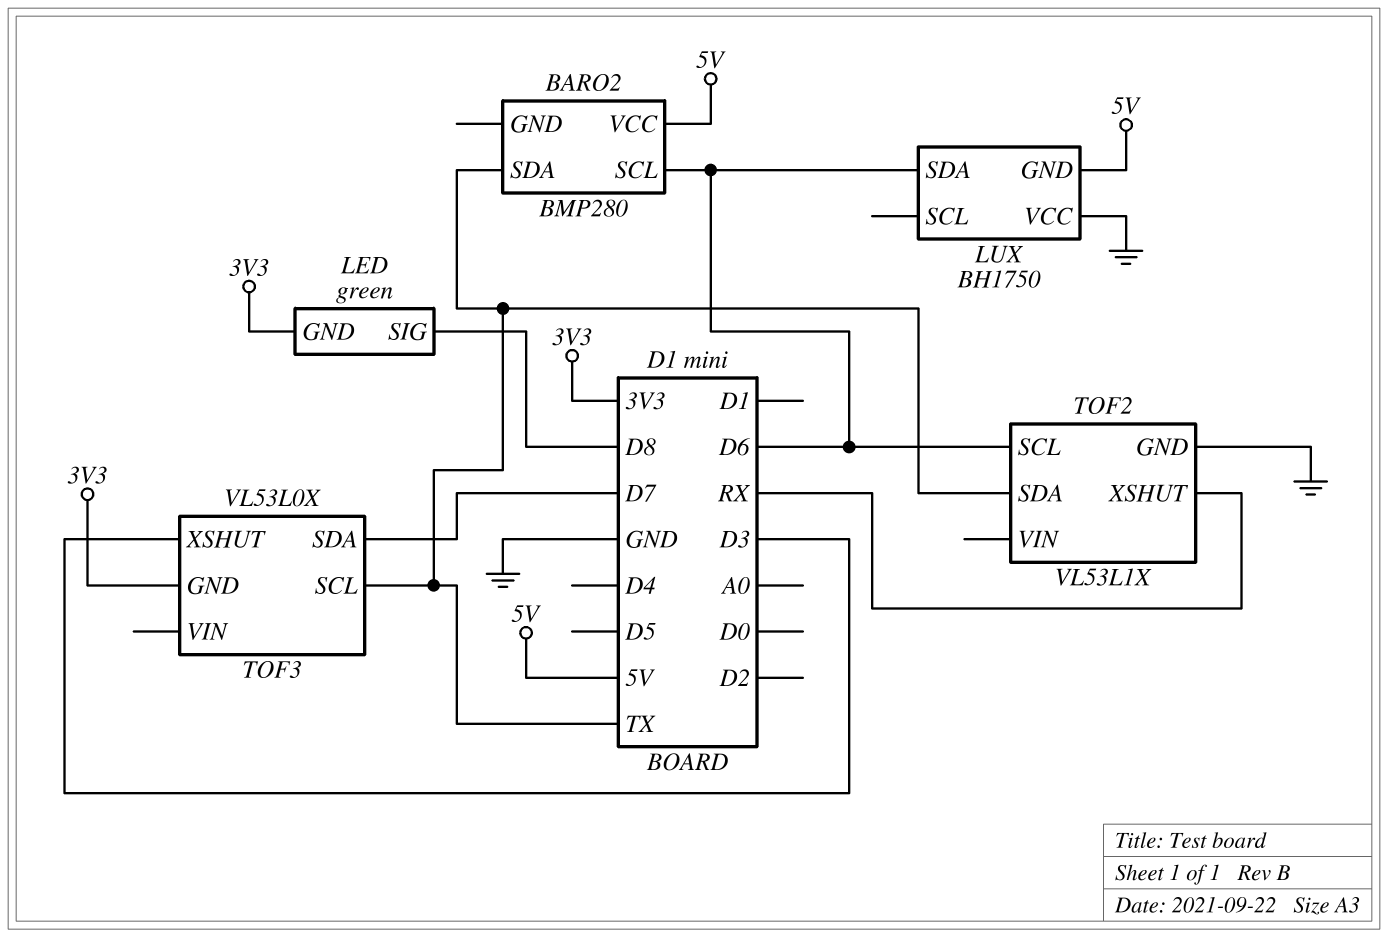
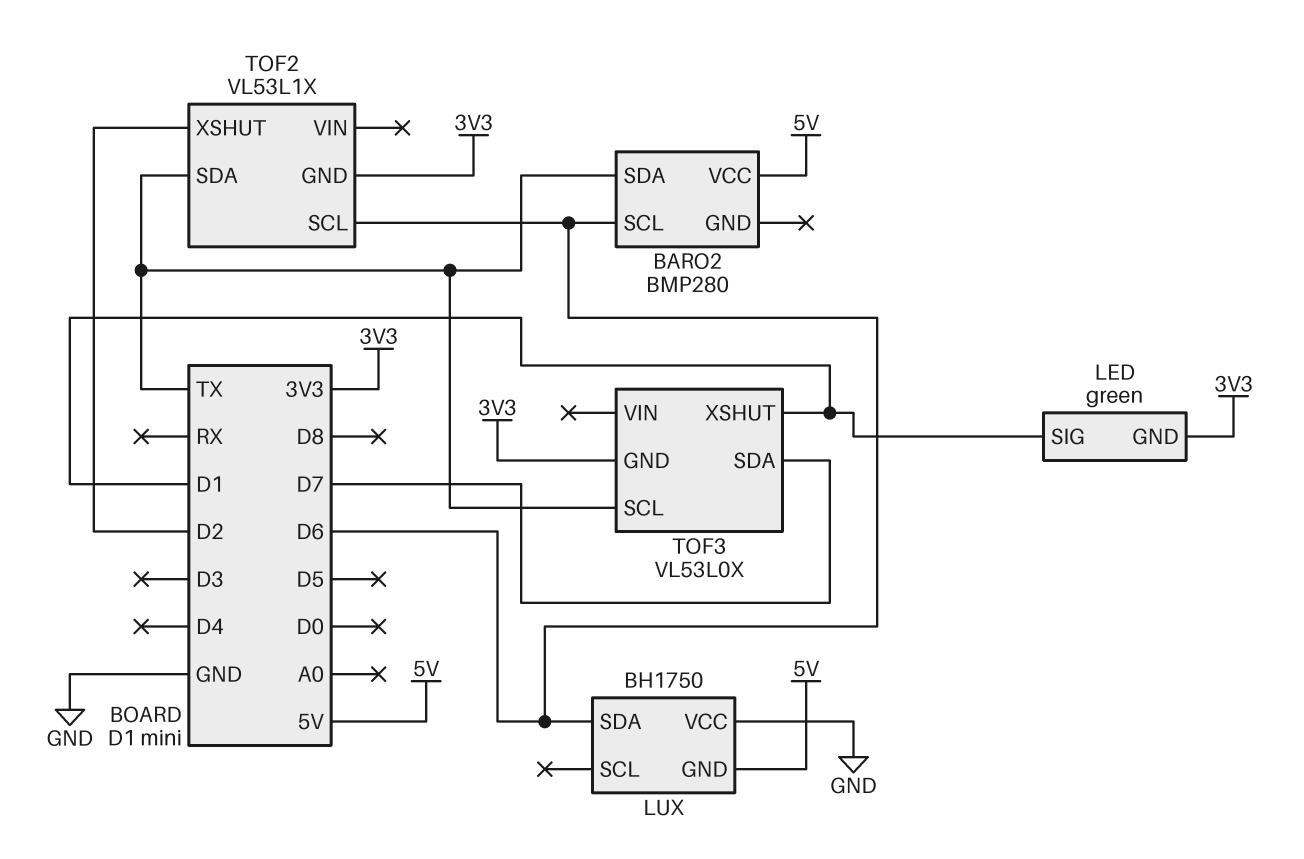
LED pin SIG: D8 -> D1
TOF2 pin GND: GND -> 3V3
TOF2 pin XSHUT: RX -> D2
TOF3 pin XSHUT: D3 -> D1

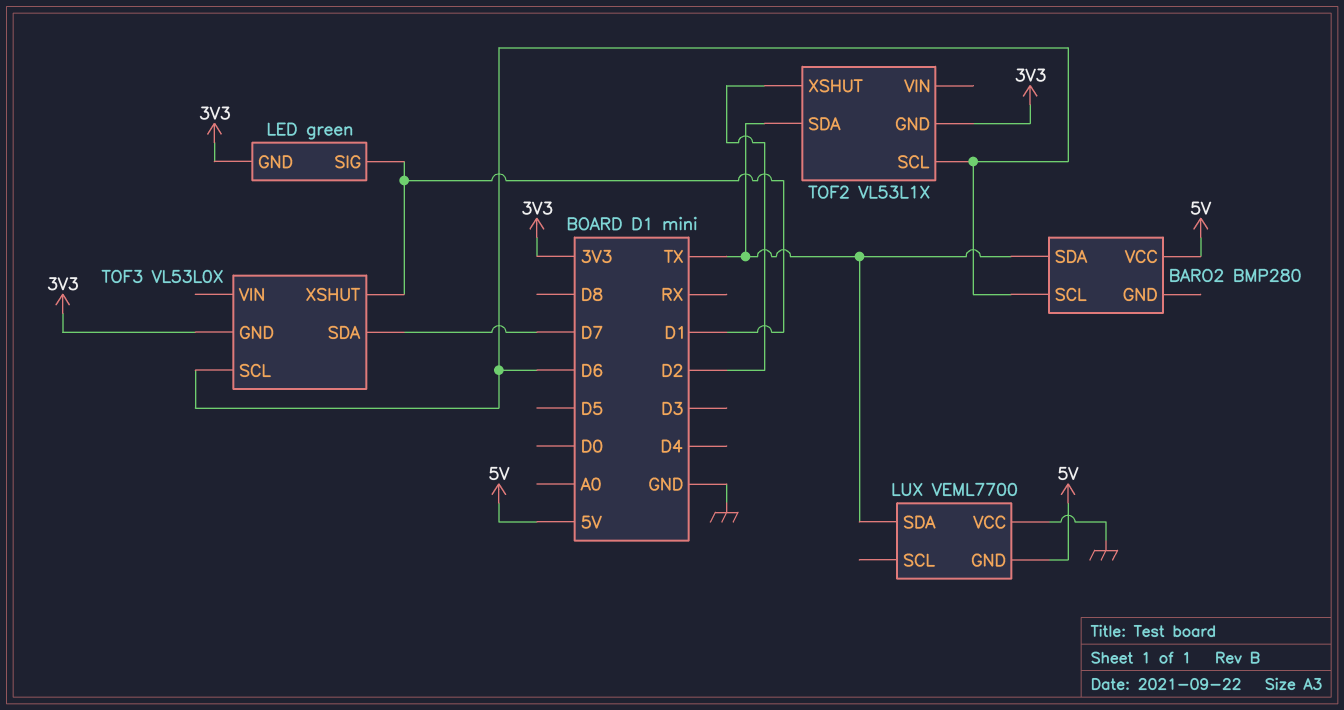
LUX: BH1750 -> VEML7700
LUX pin SDA: D6 -> TX
TOF3 pin SCL: TX -> D6

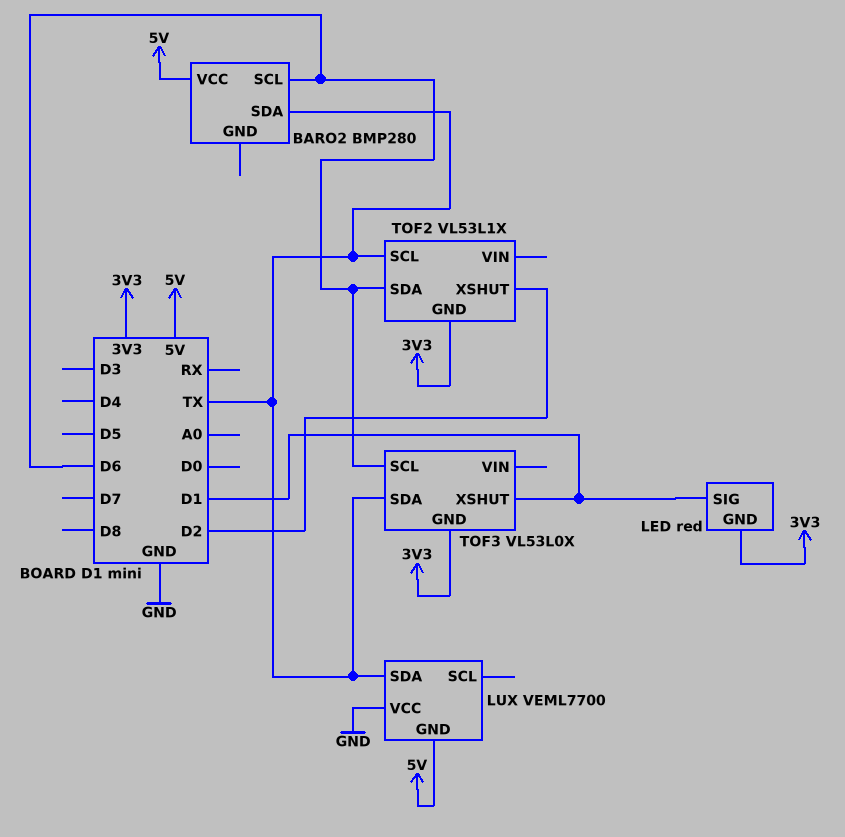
LED: green -> red
TOF2 pin SCL: D6 -> TX
TOF2 pin SDA: TX -> D6
TOF3 pin SDA: D7 -> TX

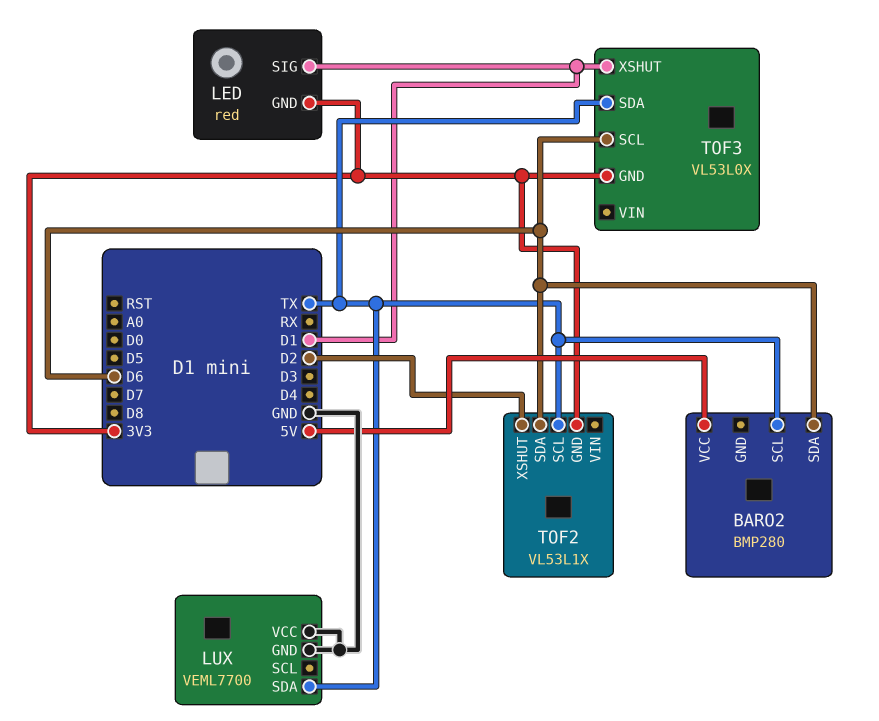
BARO2 pin SCL: D6 -> TX
BARO2 pin SDA: TX -> D6
LUX pin GND: 5V -> GND

